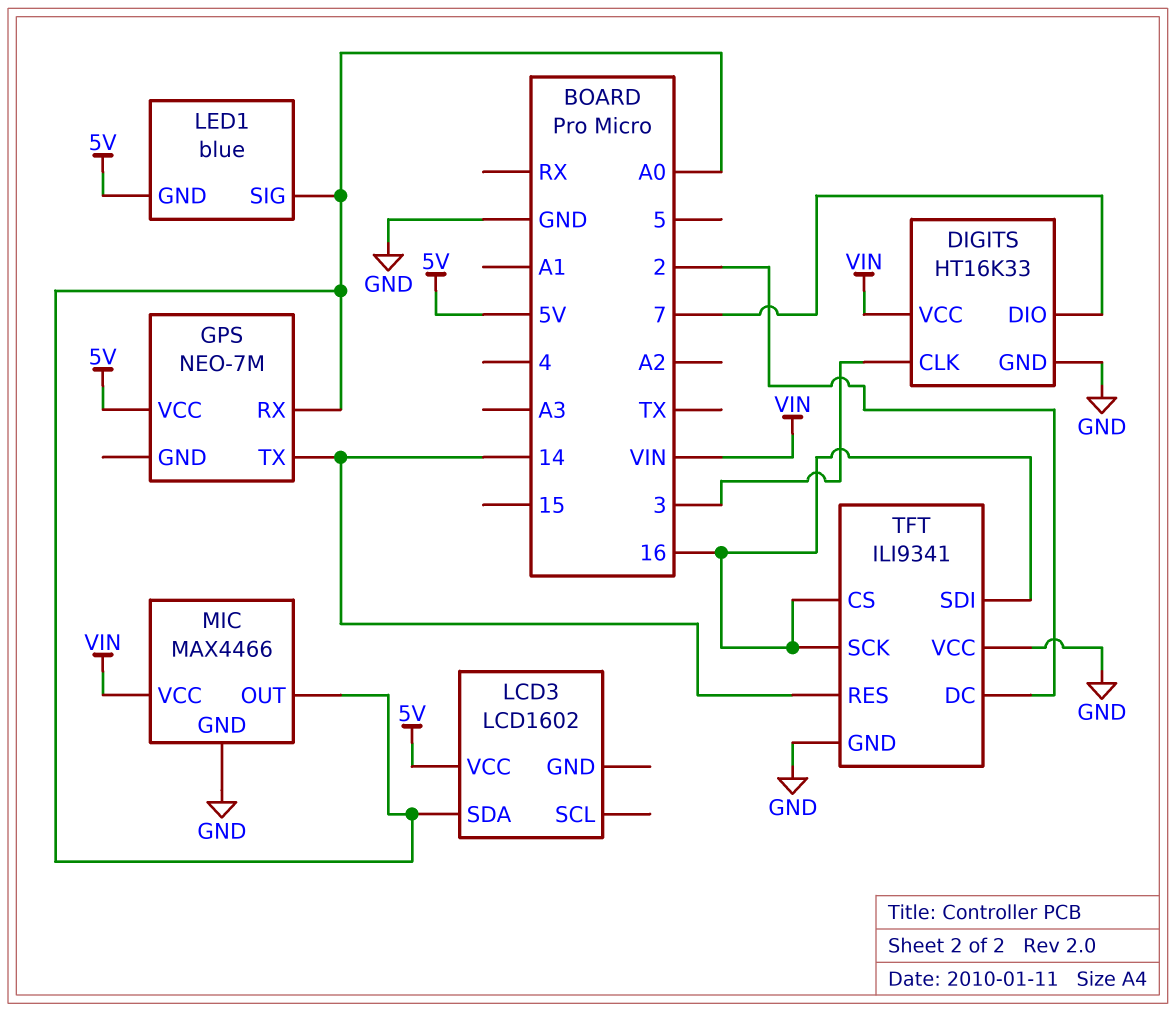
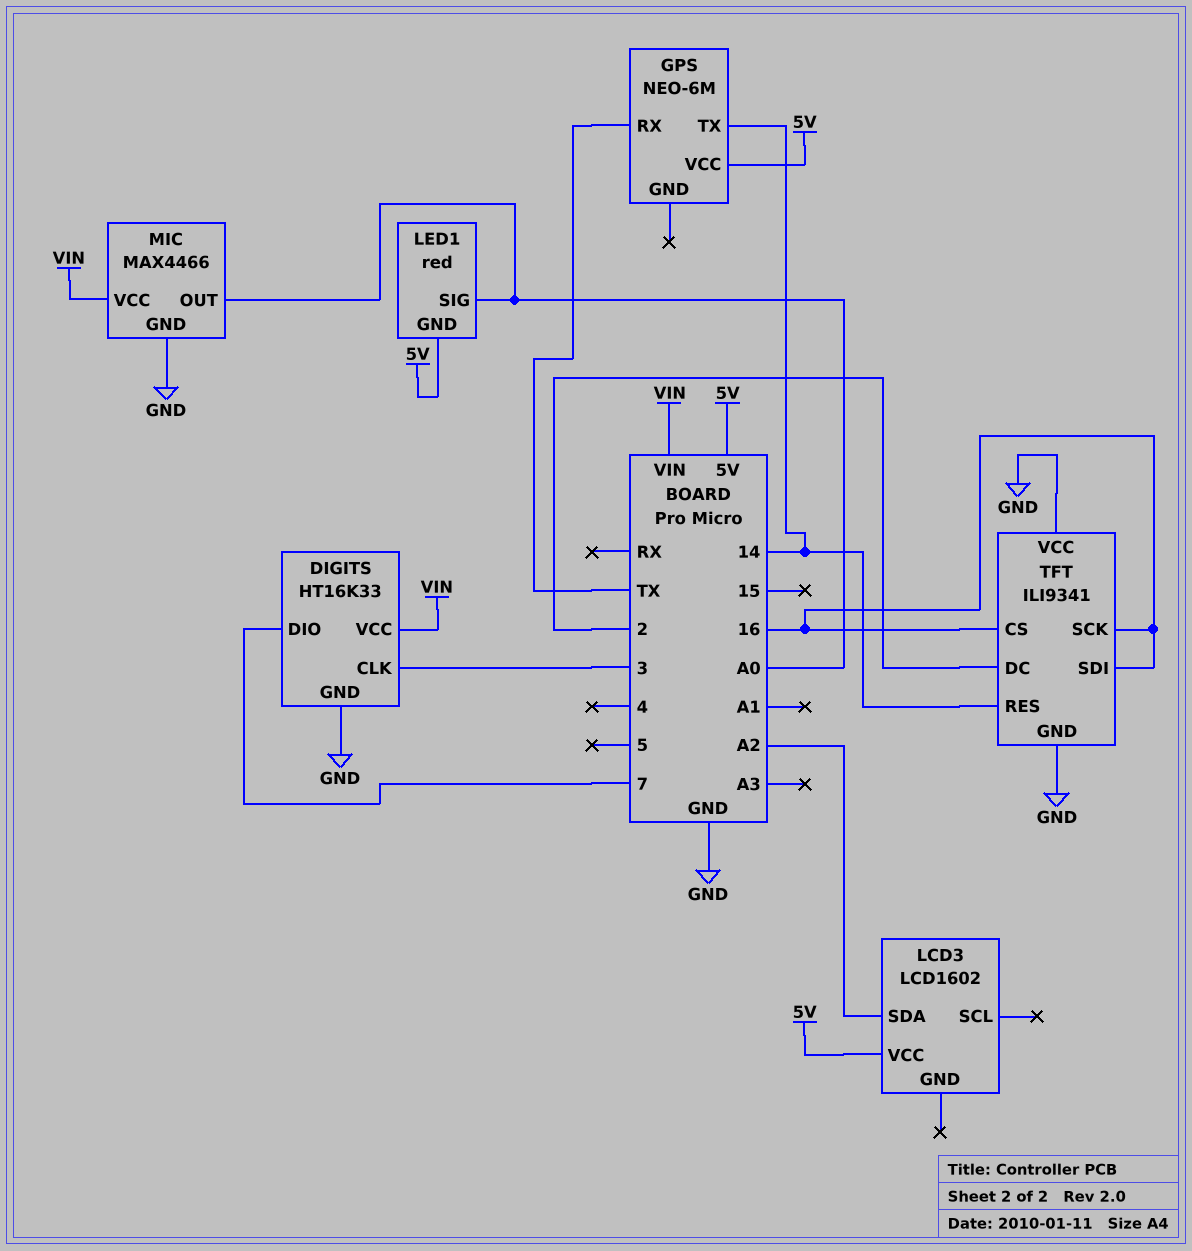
GPS: NEO-7M -> NEO-6M
GPS pin RX: A0 -> TX
LCD3 pin SDA: A0 -> A2
LED1: blue -> red

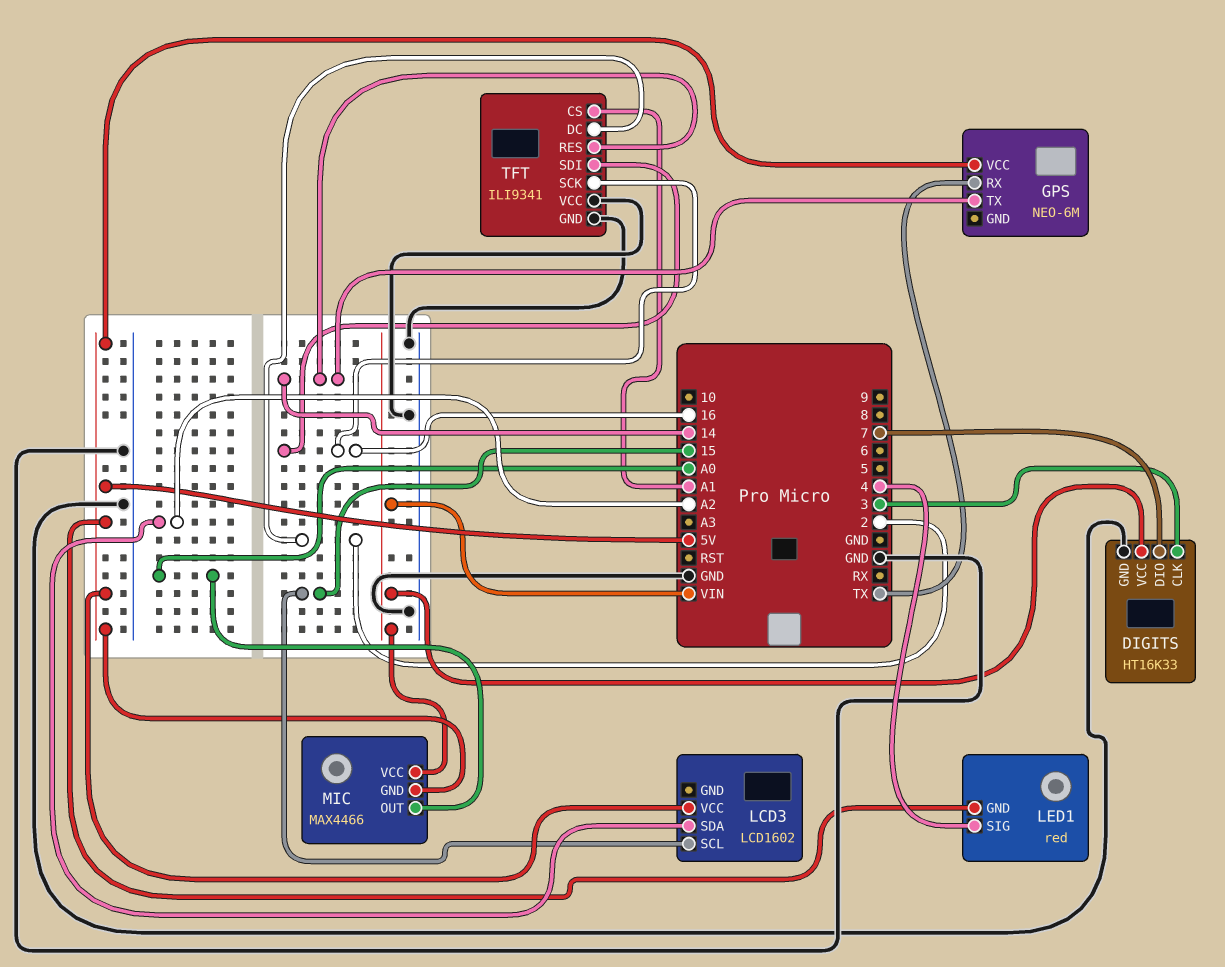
LCD3 pin SCL: none -> 15
LED1 pin SIG: A0 -> 4
MIC pin GND: GND -> 5V
TFT pin CS: 16 -> A1

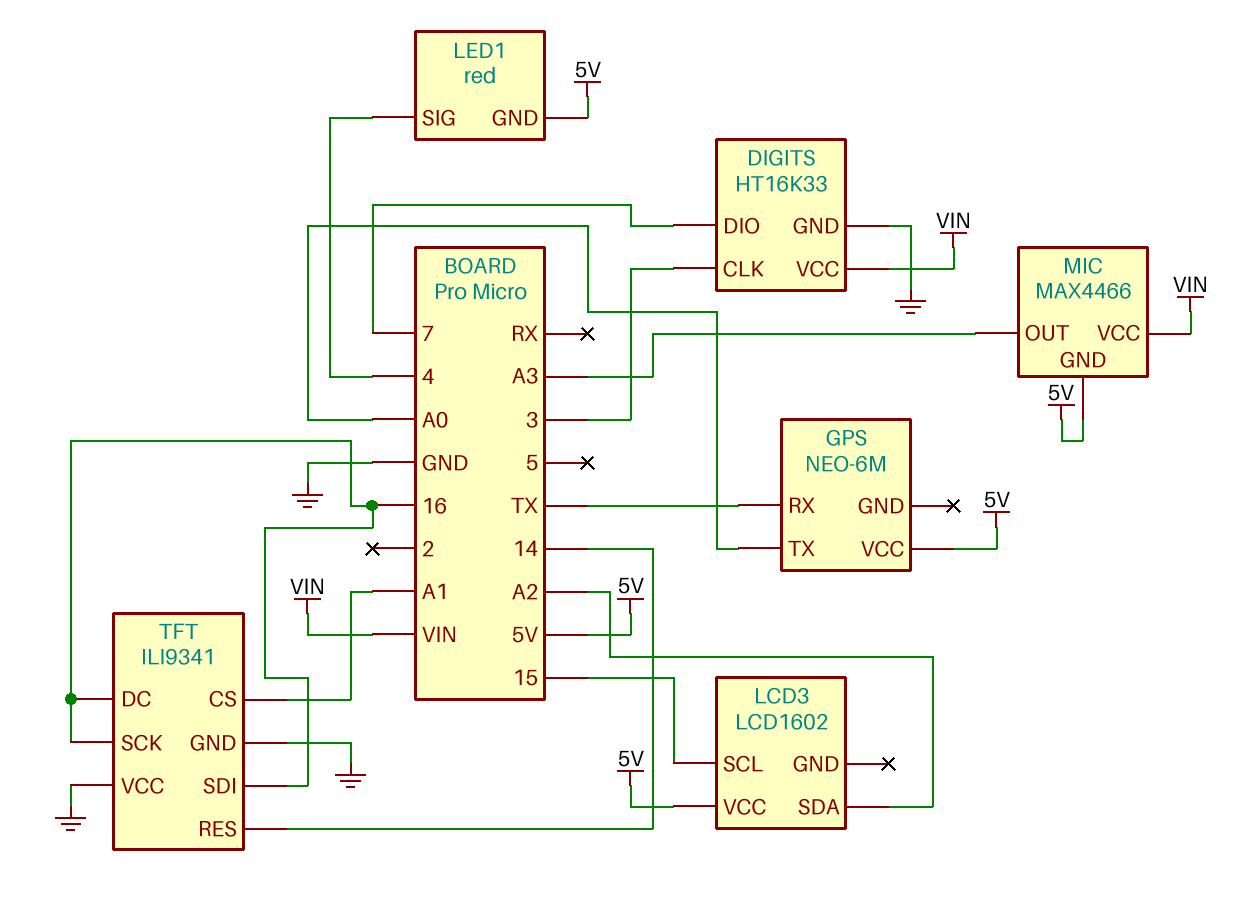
GPS pin TX: 14 -> A0
MIC pin OUT: A0 -> A3
TFT pin DC: 2 -> 16

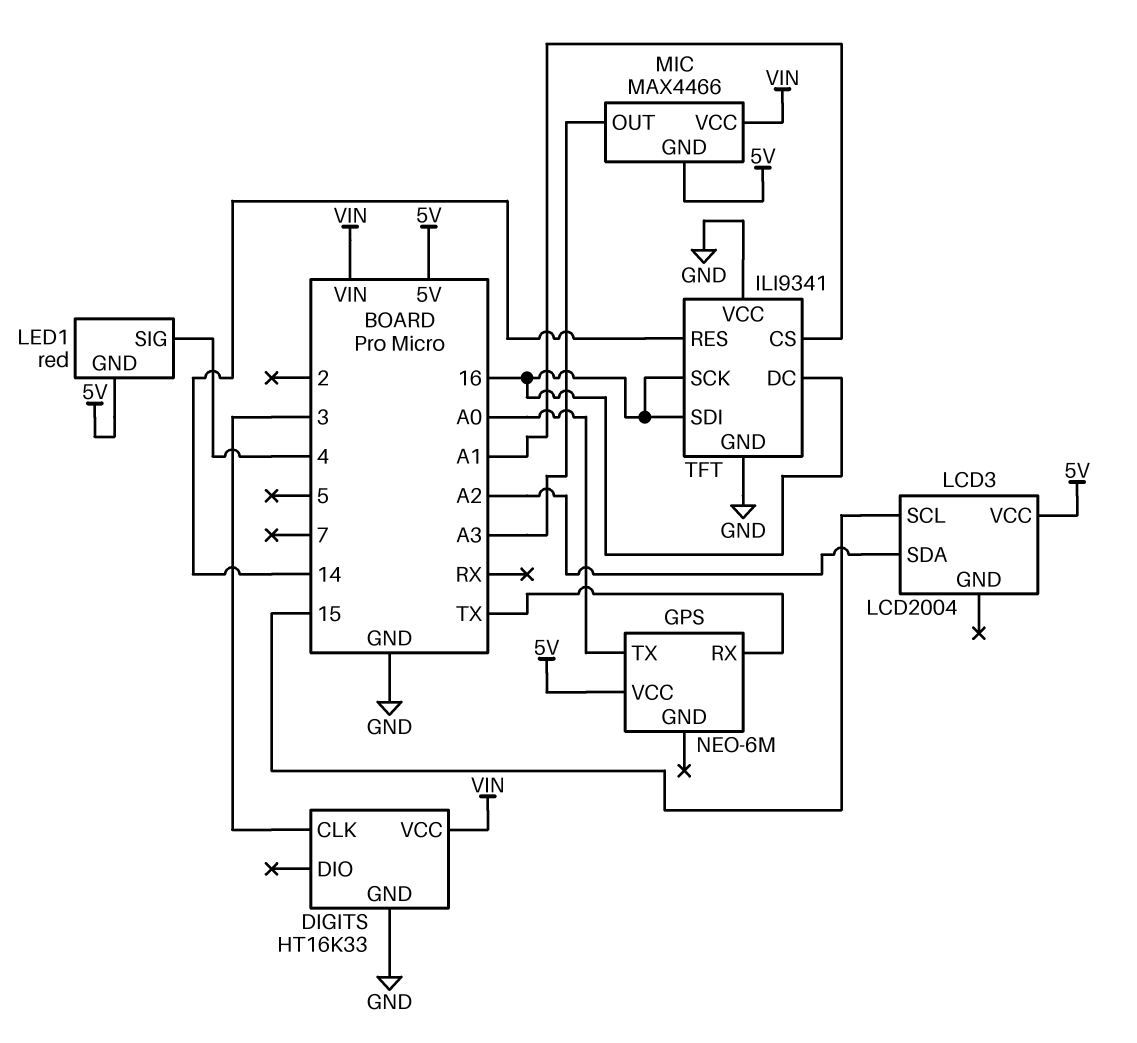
DIGITS pin DIO: 7 -> none
LCD3: LCD1602 -> LCD2004

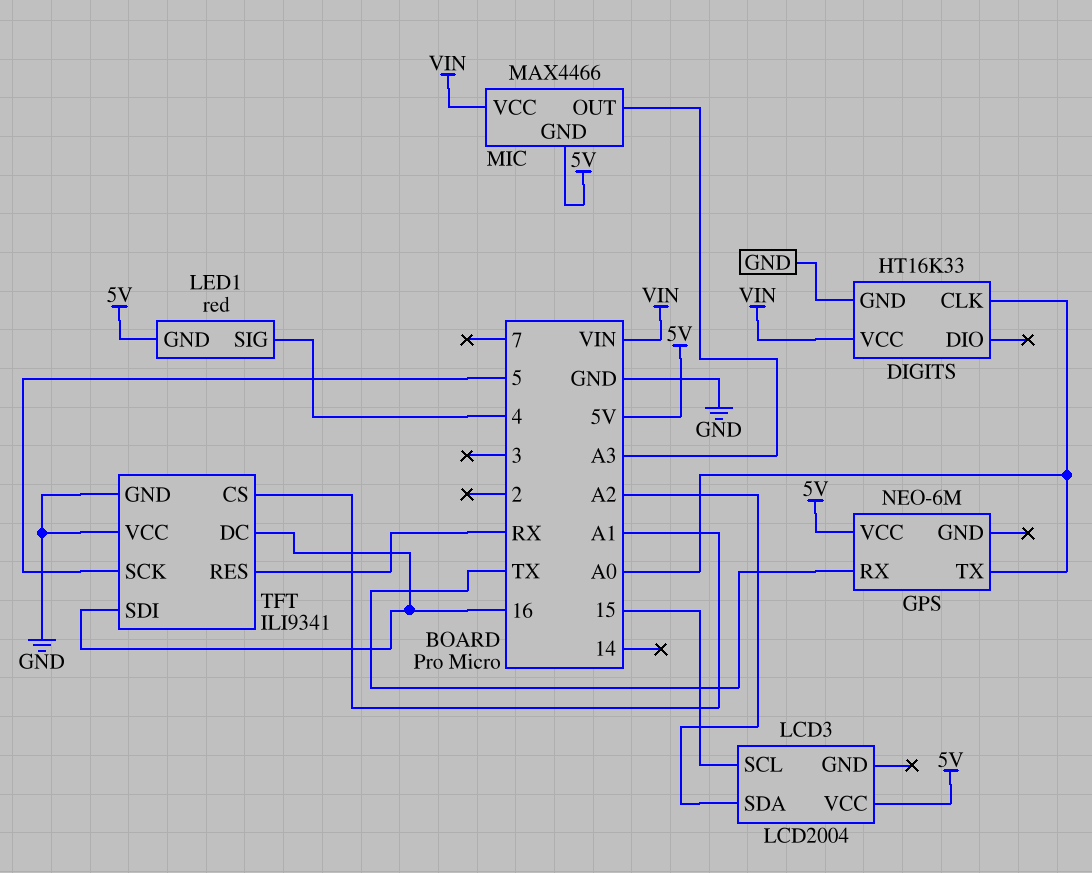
DIGITS pin CLK: 3 -> A0
TFT pin RES: 14 -> RX
TFT pin SCK: 16 -> 5

